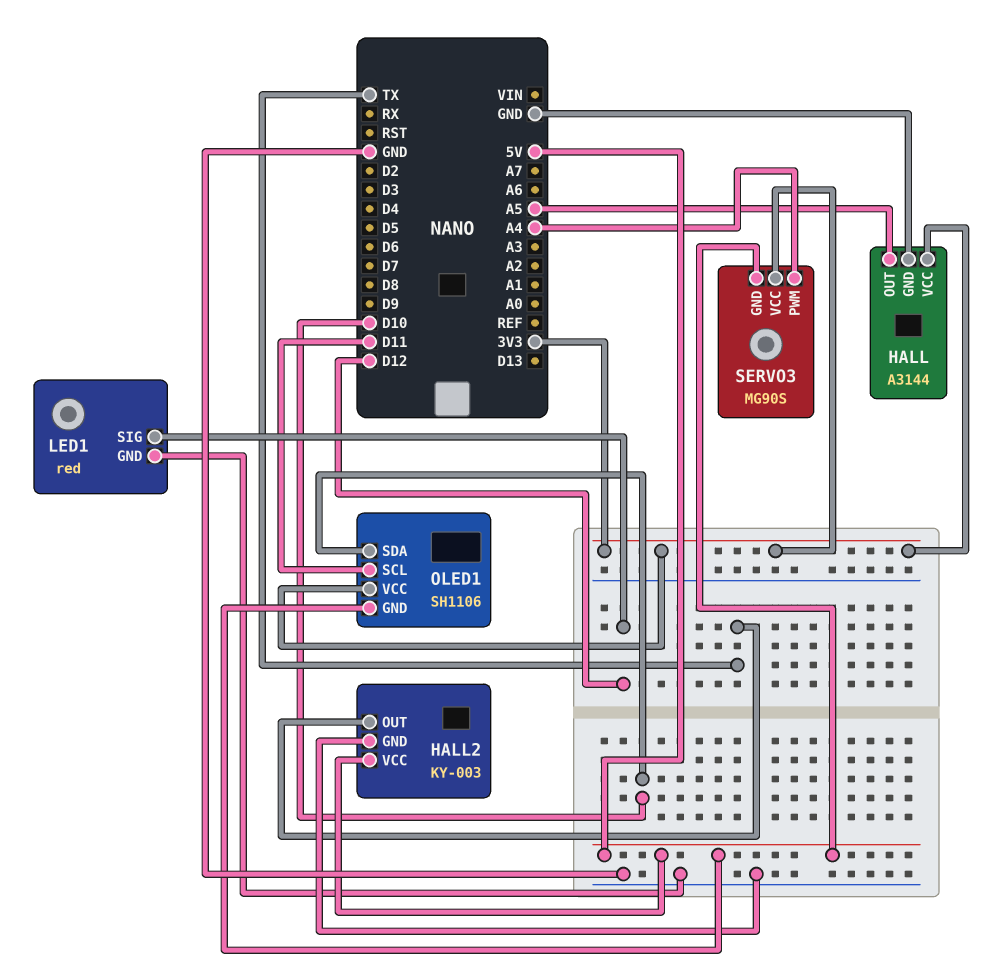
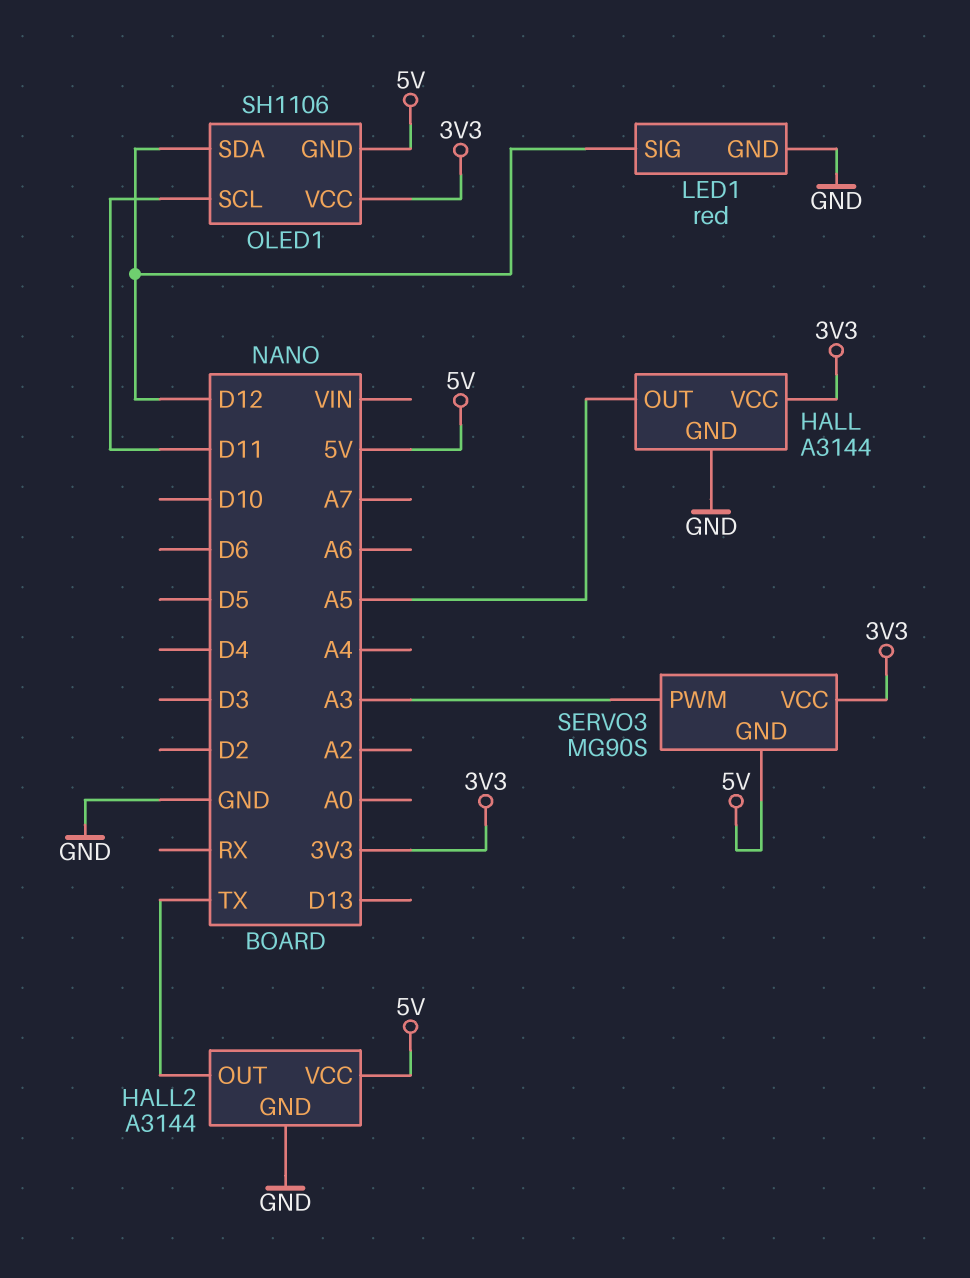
HALL2: KY-003 -> A3144
OLED1 pin SDA: D10 -> D12
SERVO3 pin PWM: A4 -> A3

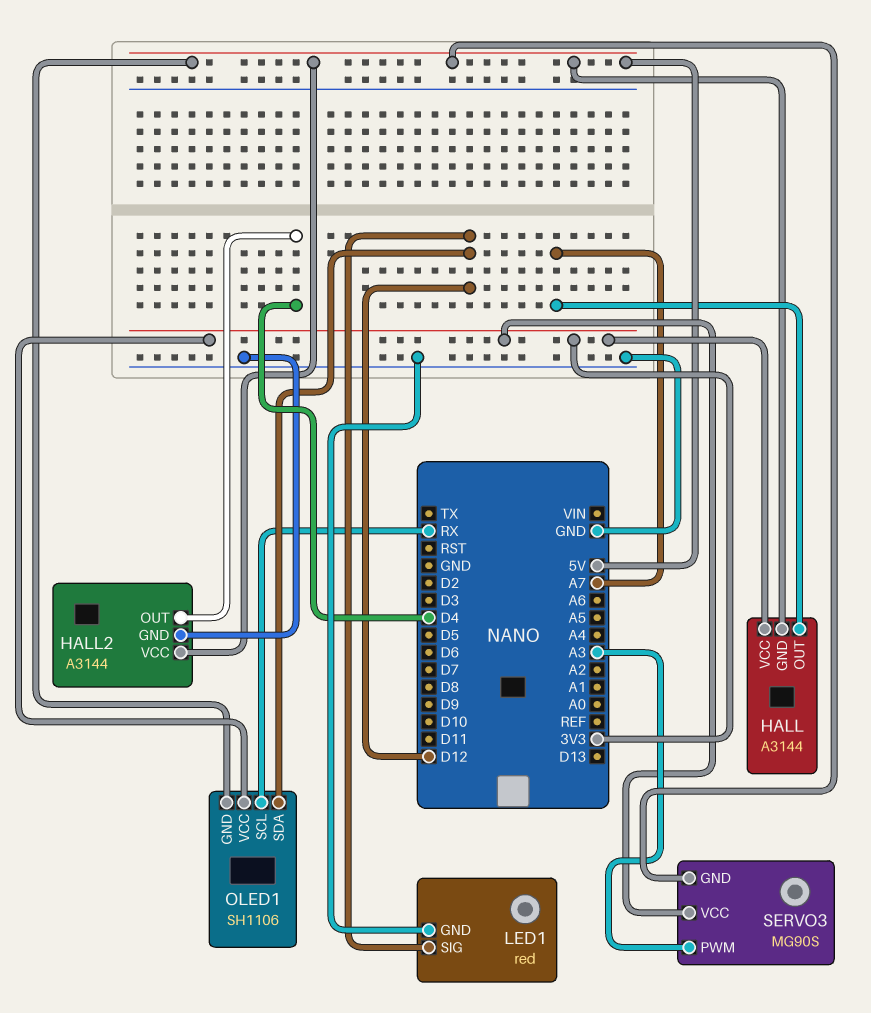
HALL pin GND: GND -> 5V
HALL pin OUT: A5 -> A7
HALL2 pin OUT: TX -> D4
OLED1 pin SCL: D11 -> RX

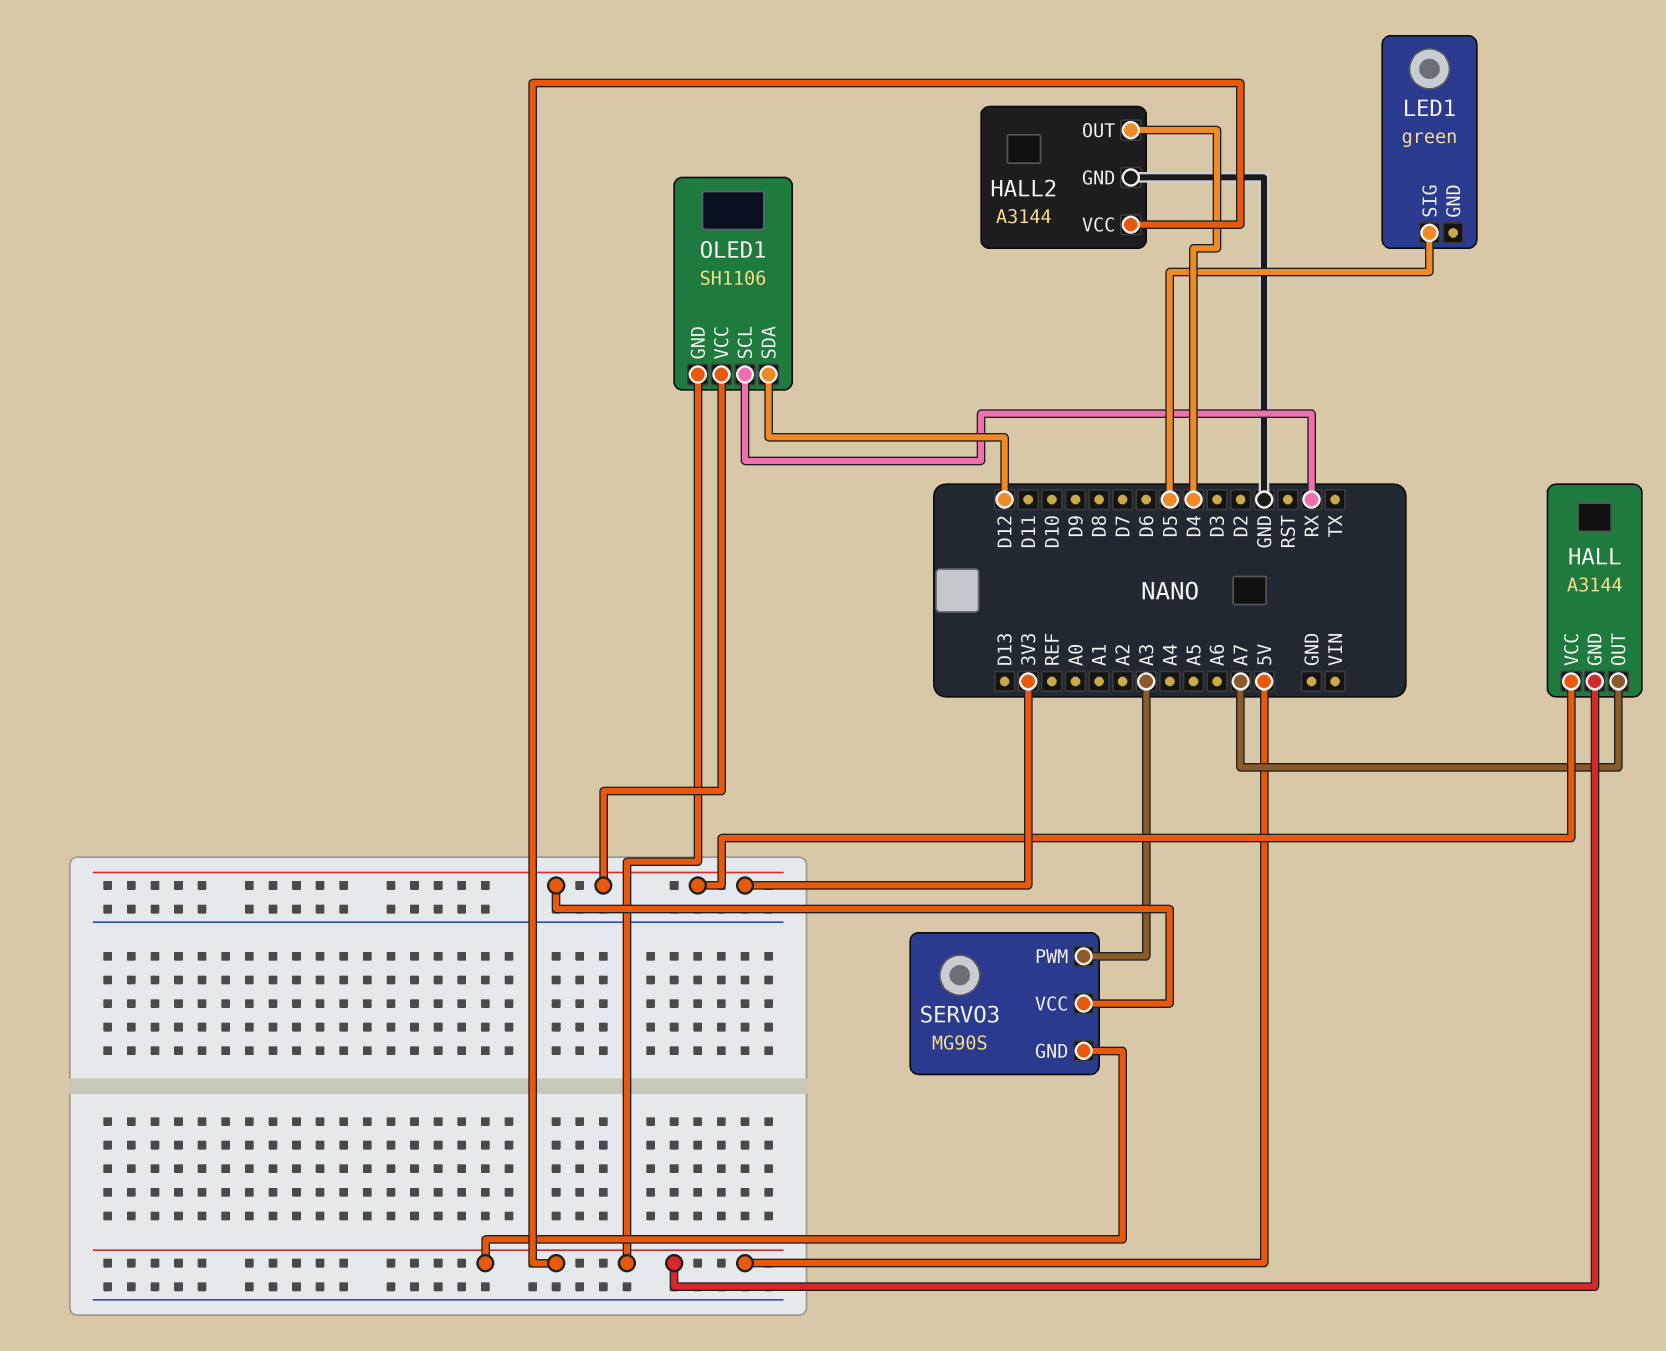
LED1: red -> green
LED1 pin GND: GND -> none
LED1 pin SIG: D12 -> D5

